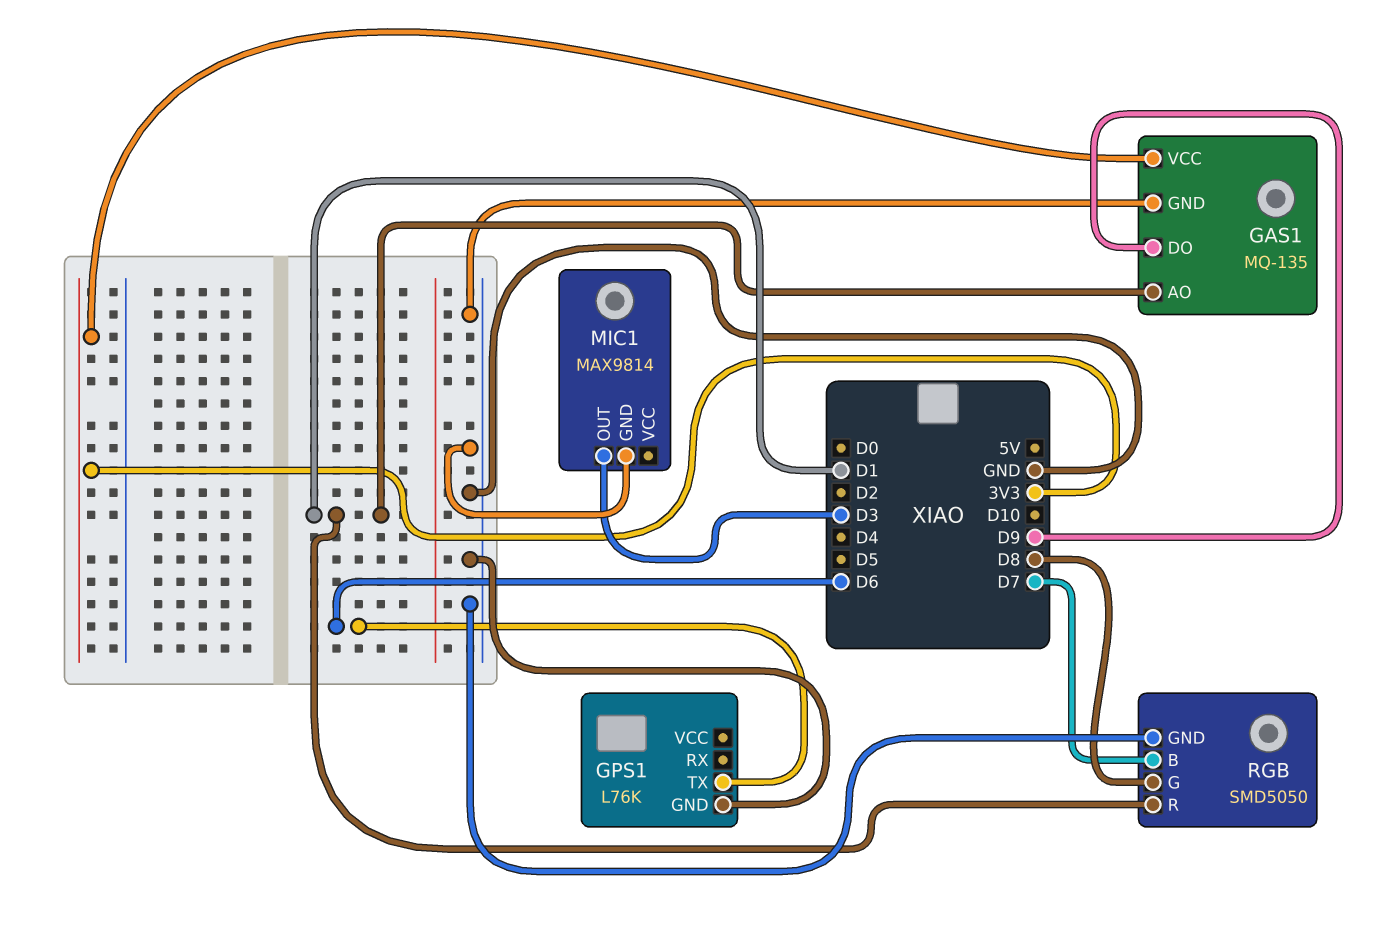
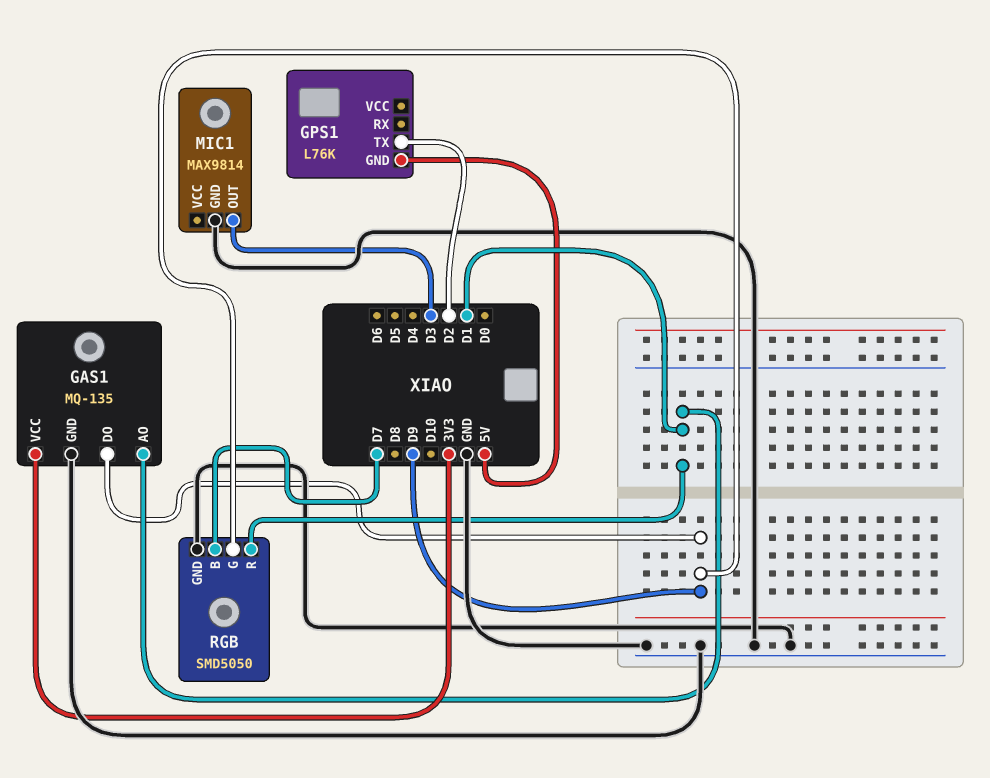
GPS1 pin GND: GND -> 5V
GPS1 pin TX: D6 -> D2
RGB pin G: D8 -> D9

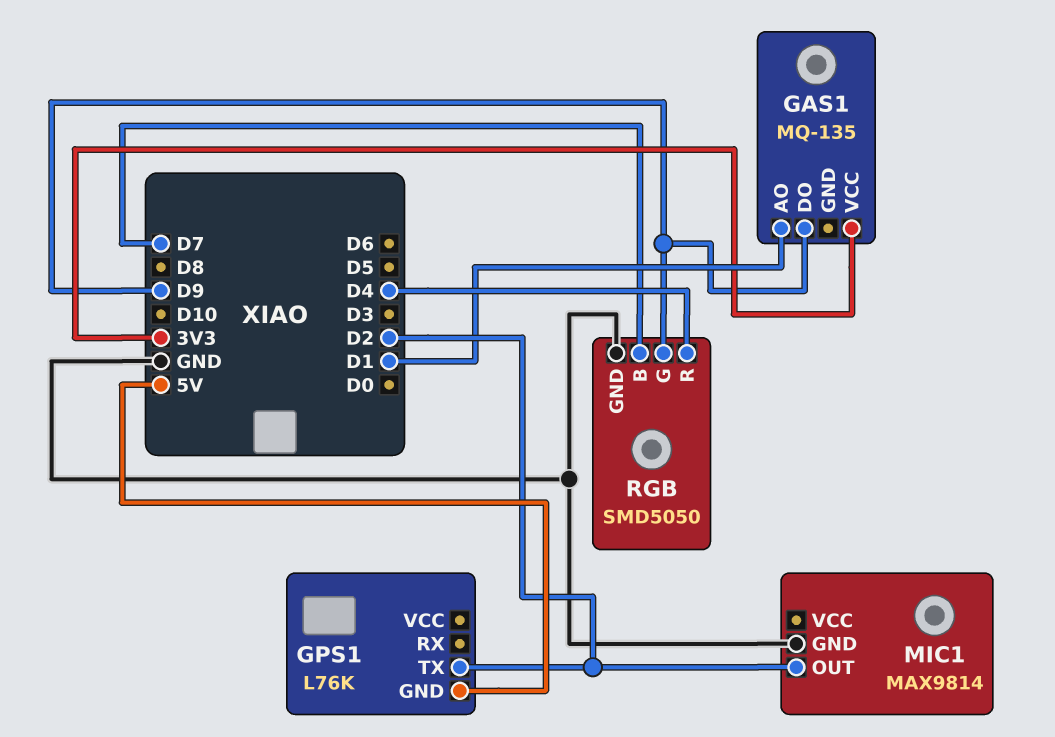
GAS1 pin GND: GND -> none
MIC1 pin OUT: D3 -> D2
RGB pin R: D1 -> D4

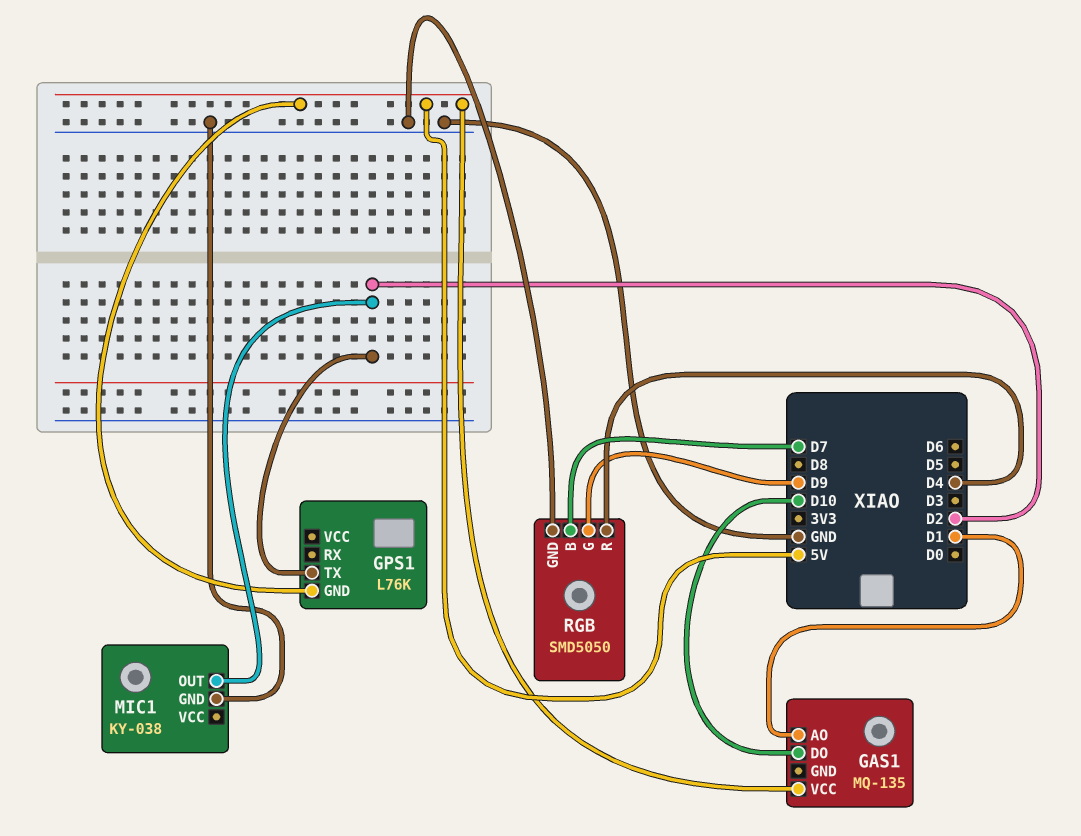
GAS1 pin DO: D9 -> D10
GAS1 pin VCC: 3V3 -> 5V
MIC1: MAX9814 -> KY-038

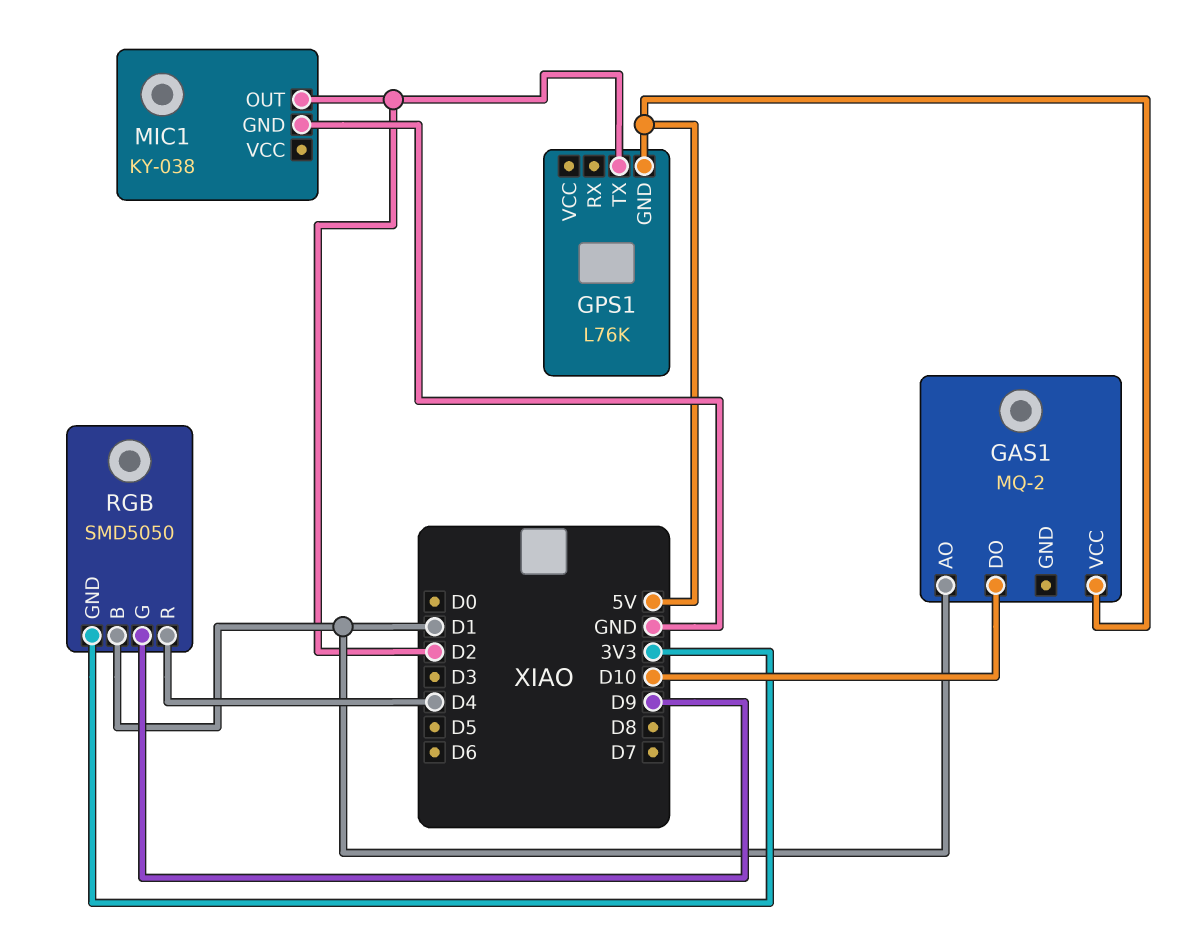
GAS1: MQ-135 -> MQ-2
RGB pin B: D7 -> D1
RGB pin GND: GND -> 3V3

